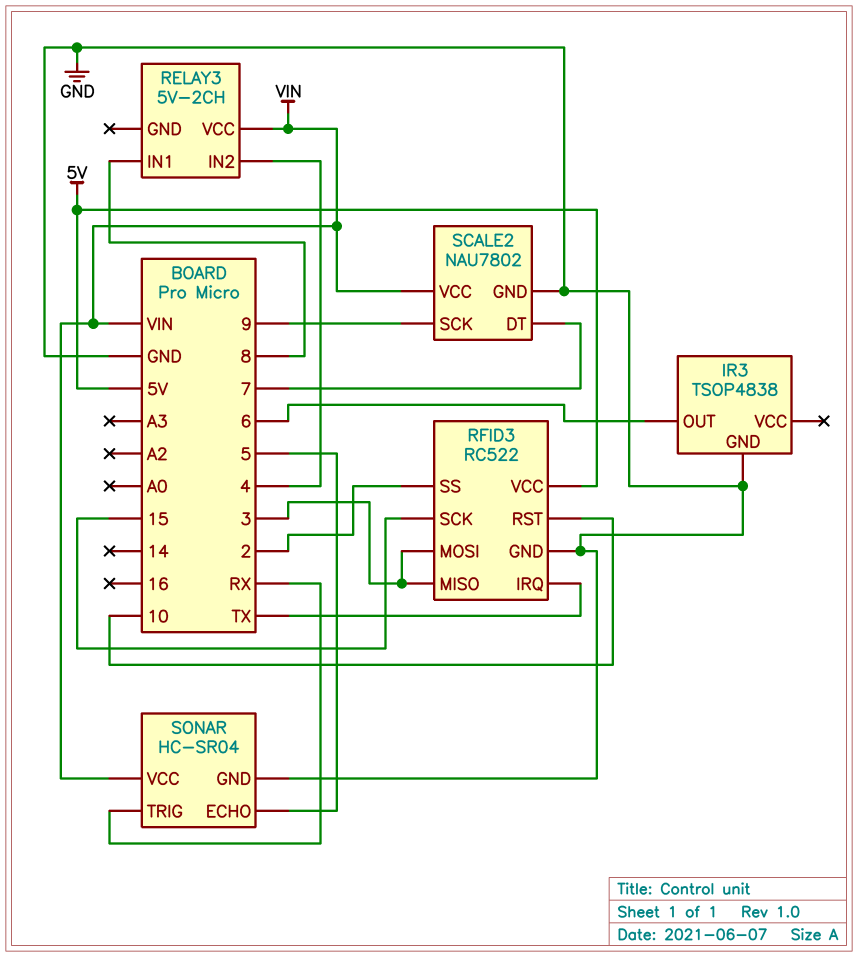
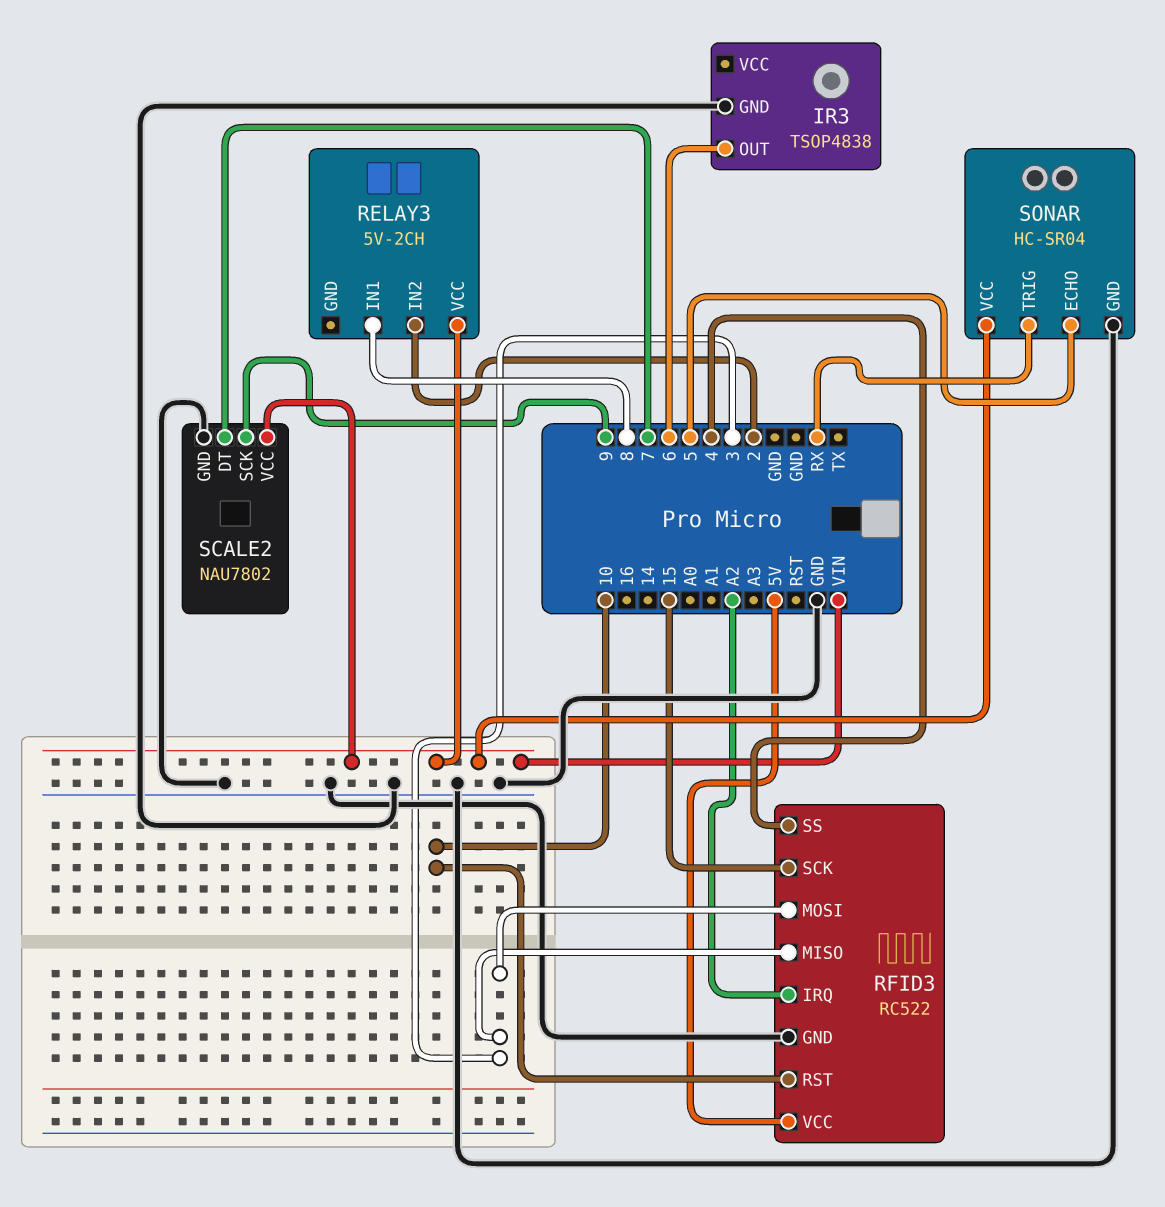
RELAY3 pin IN2: 4 -> 2
RFID3 pin IRQ: TX -> A2
RFID3 pin SS: 2 -> 4

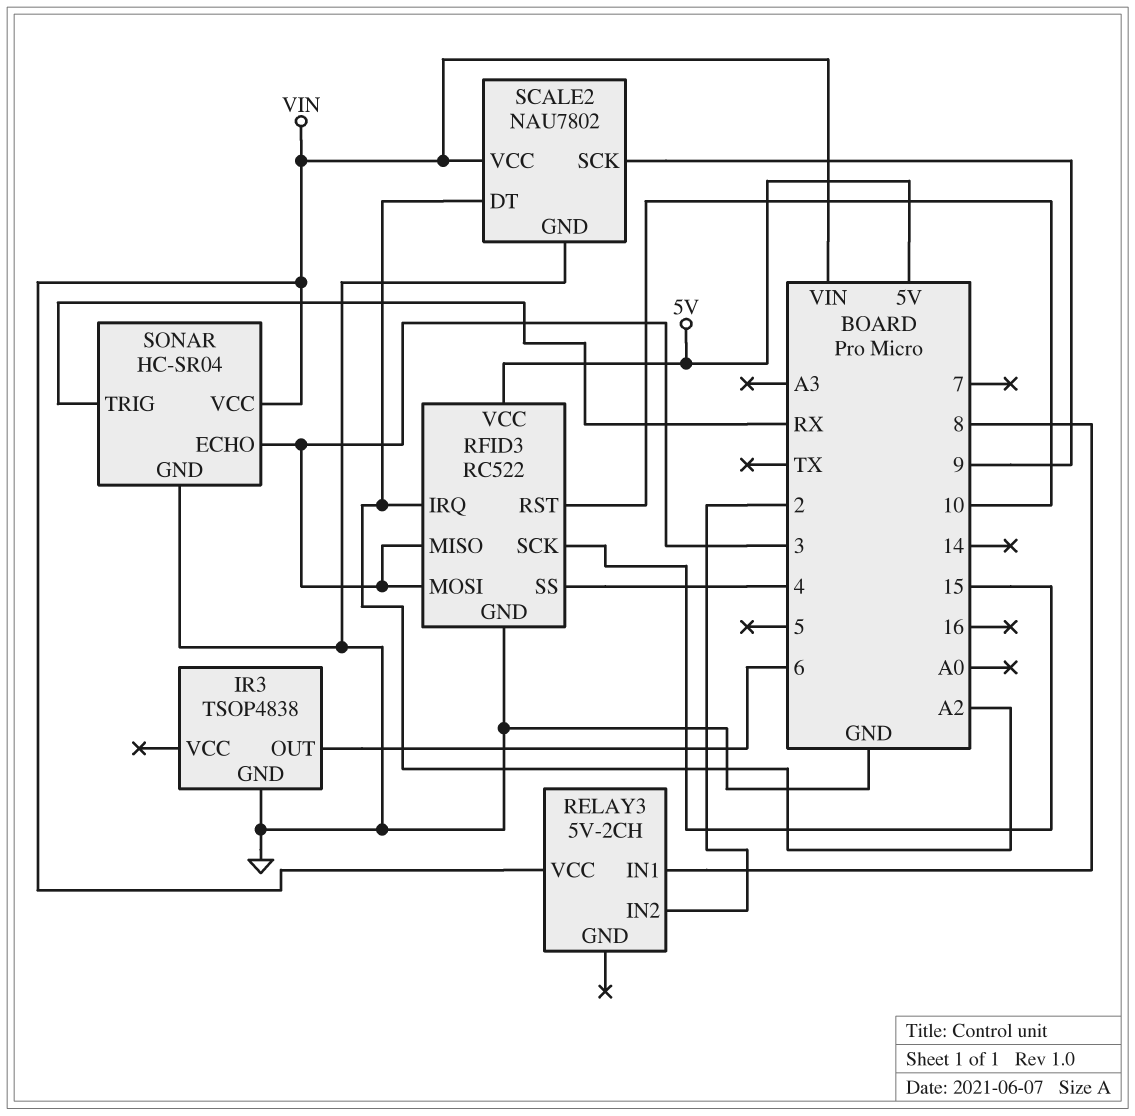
SCALE2 pin DT: 7 -> A2
SONAR pin ECHO: 5 -> 3

